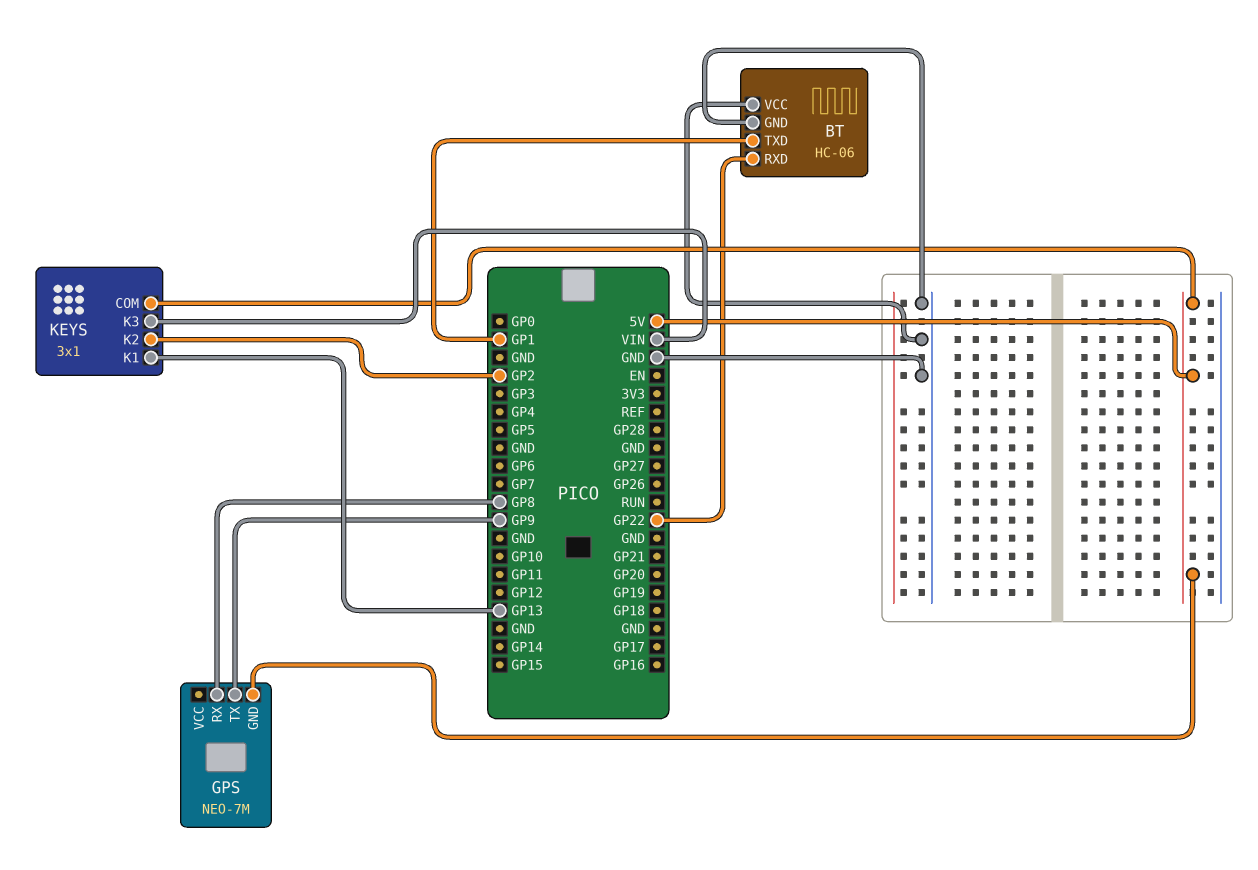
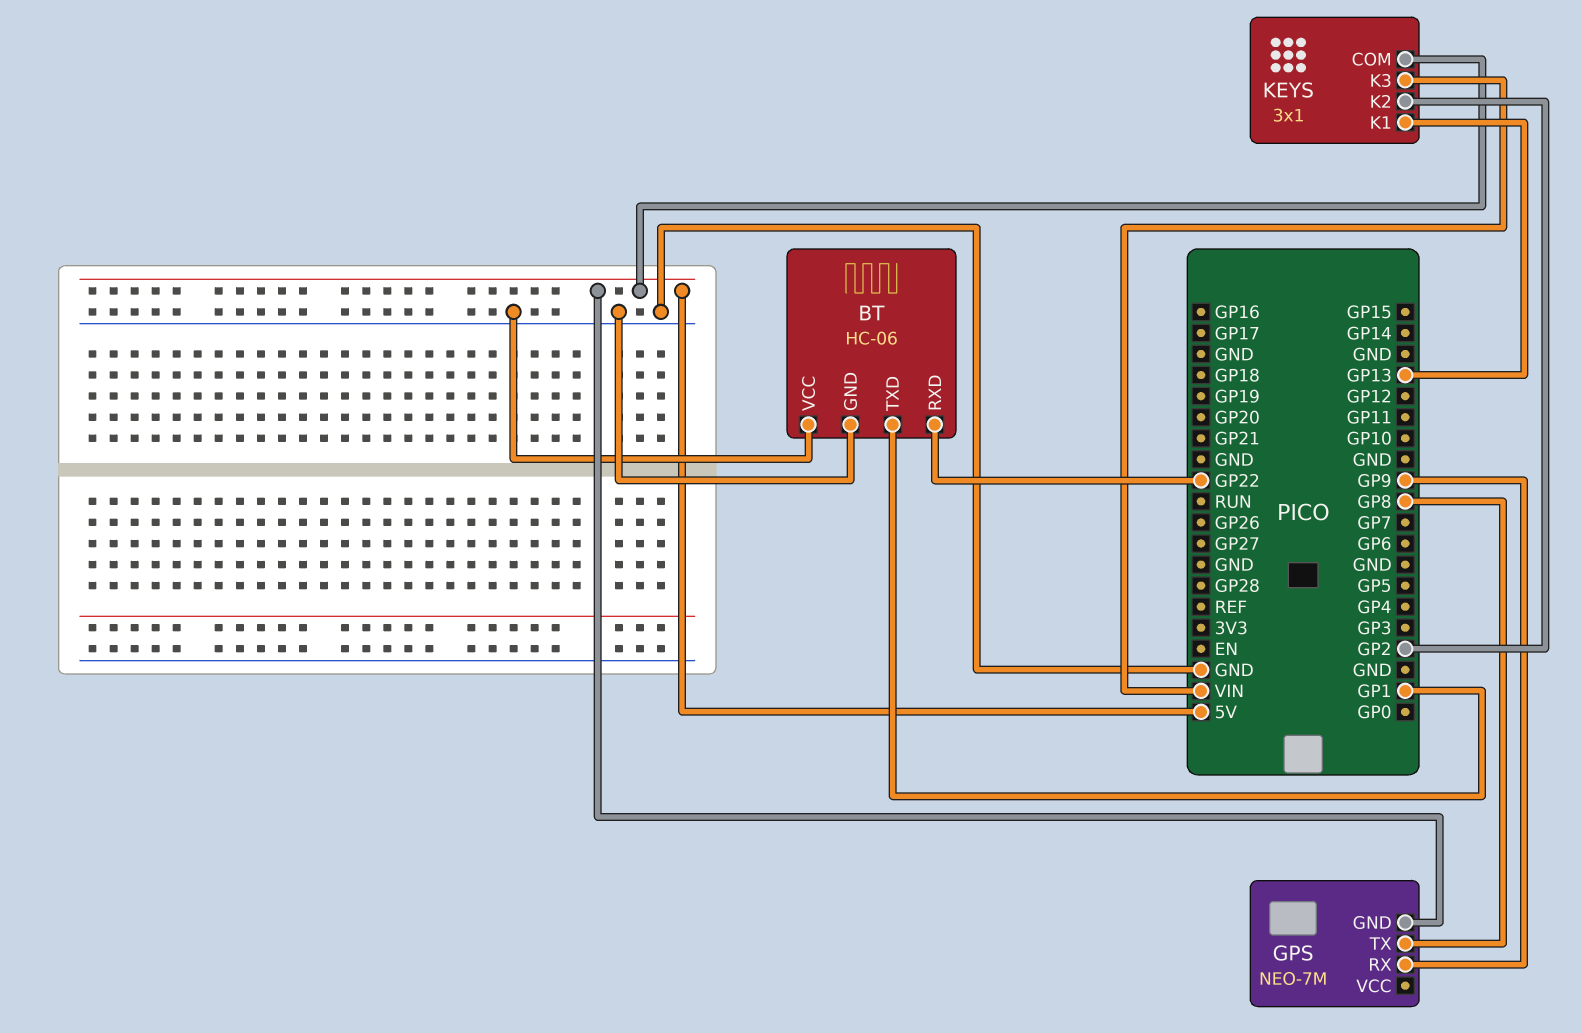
GPS pin RX: GP8 -> GP9
GPS pin TX: GP9 -> GP8

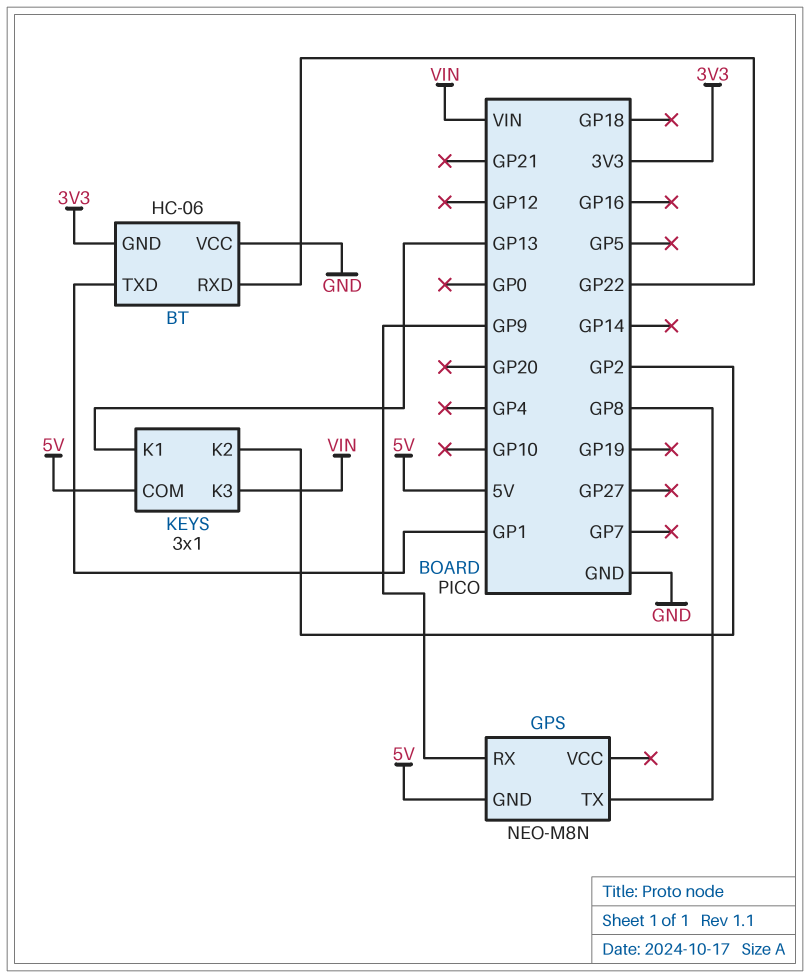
BT pin GND: GND -> 3V3
GPS: NEO-7M -> NEO-M8N

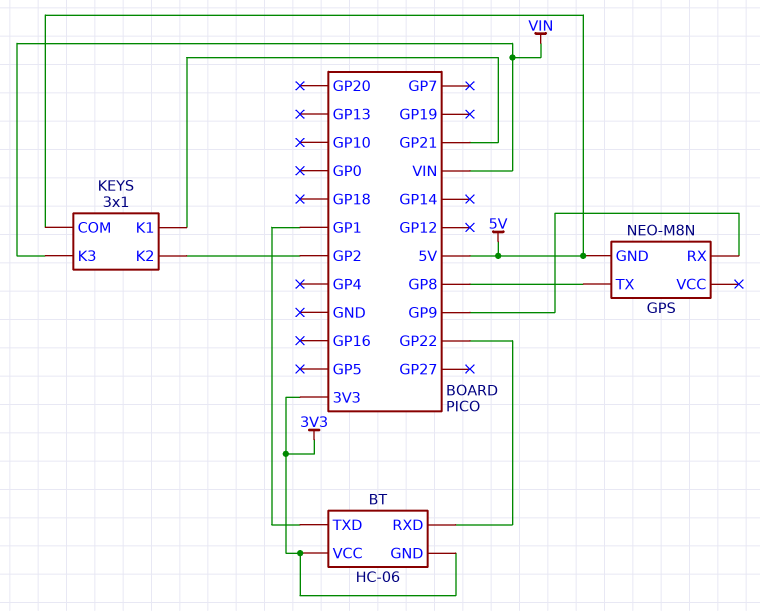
BT pin VCC: GND -> 3V3
KEYS pin K1: GP13 -> GP21

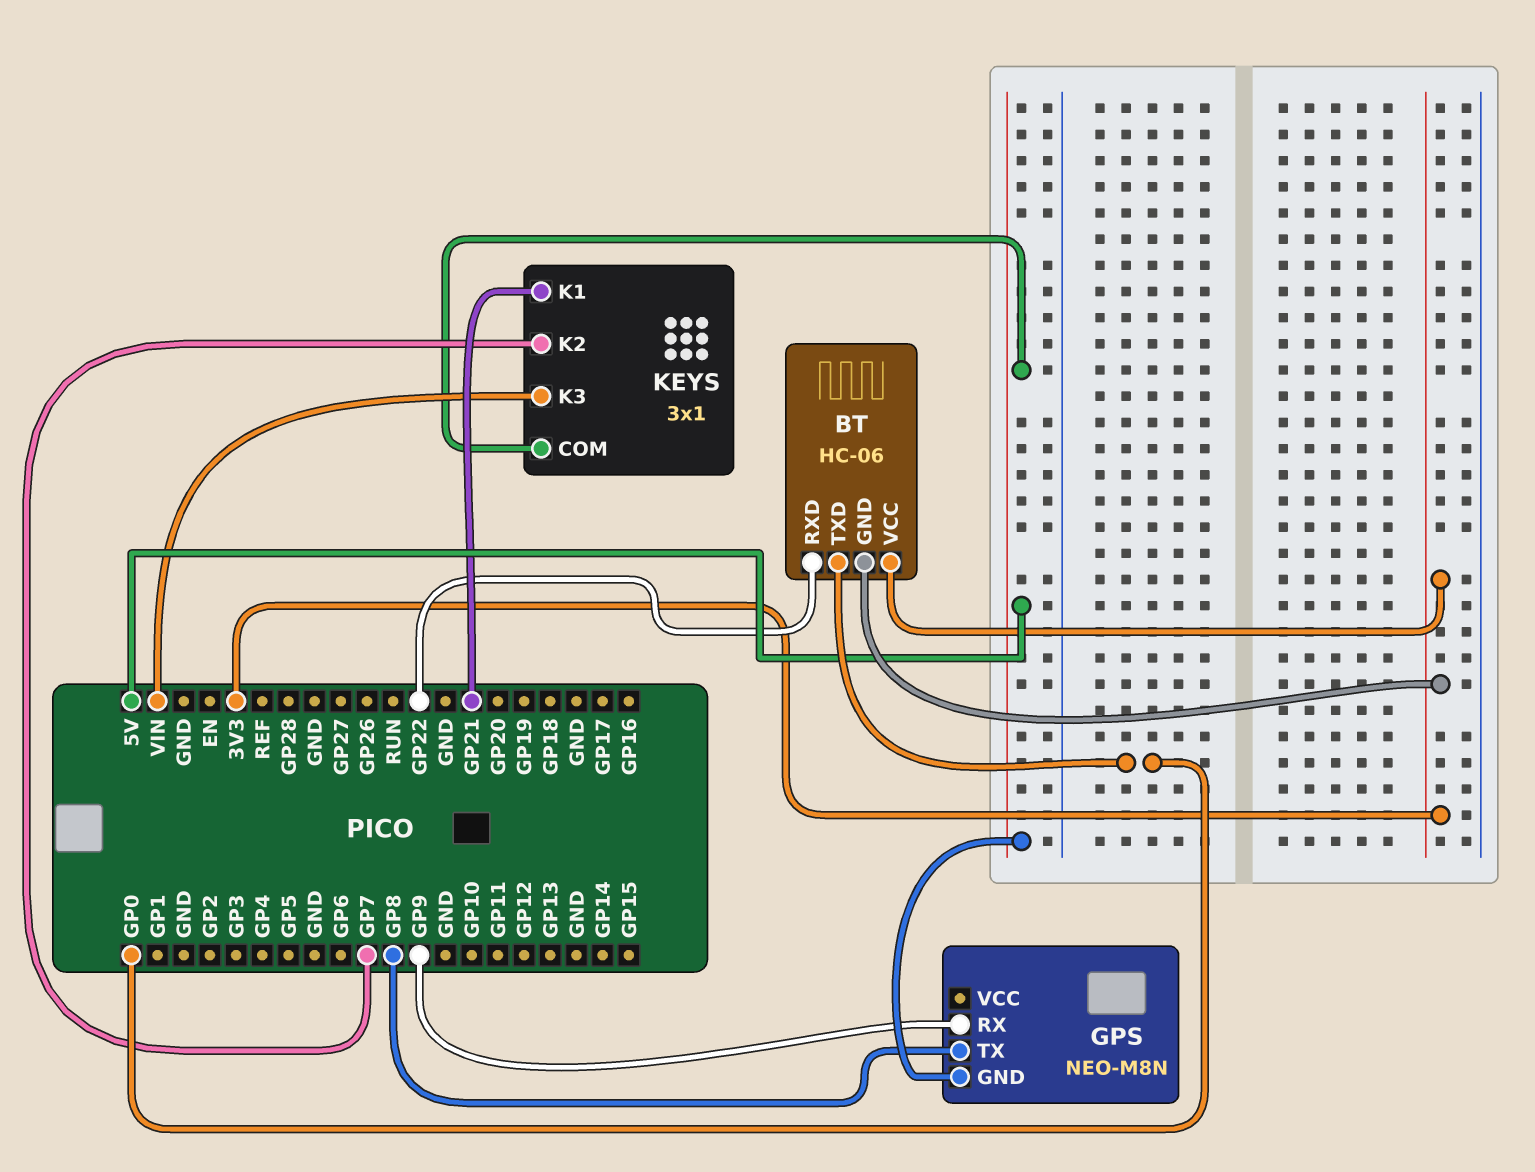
BT pin TXD: GP1 -> GP0
KEYS pin K2: GP2 -> GP7

